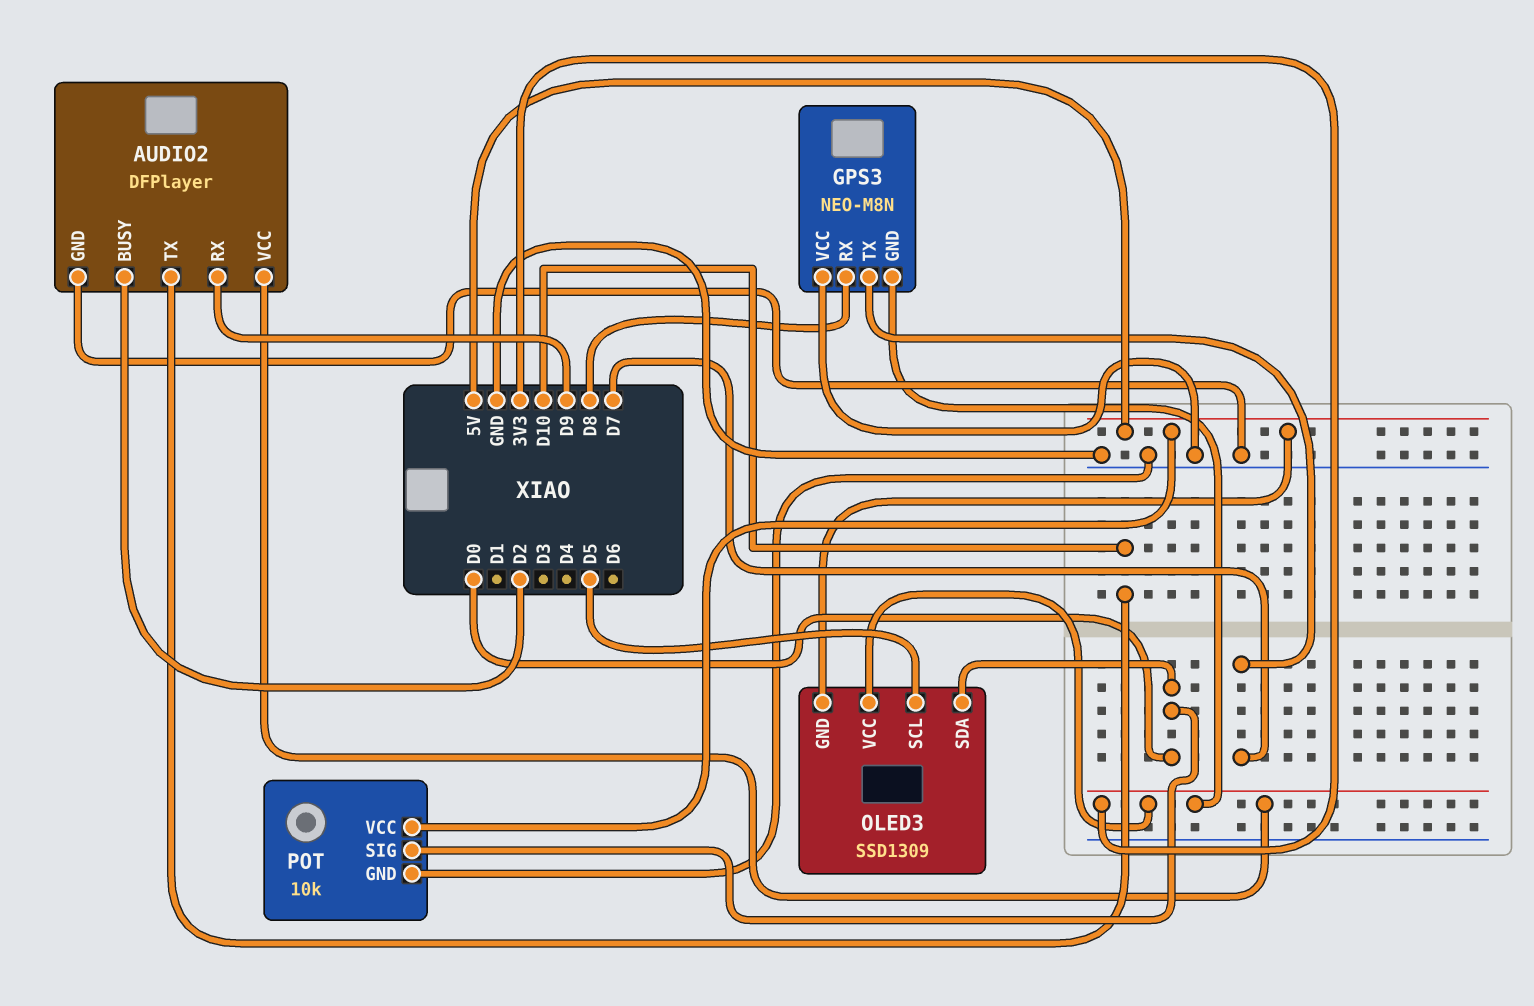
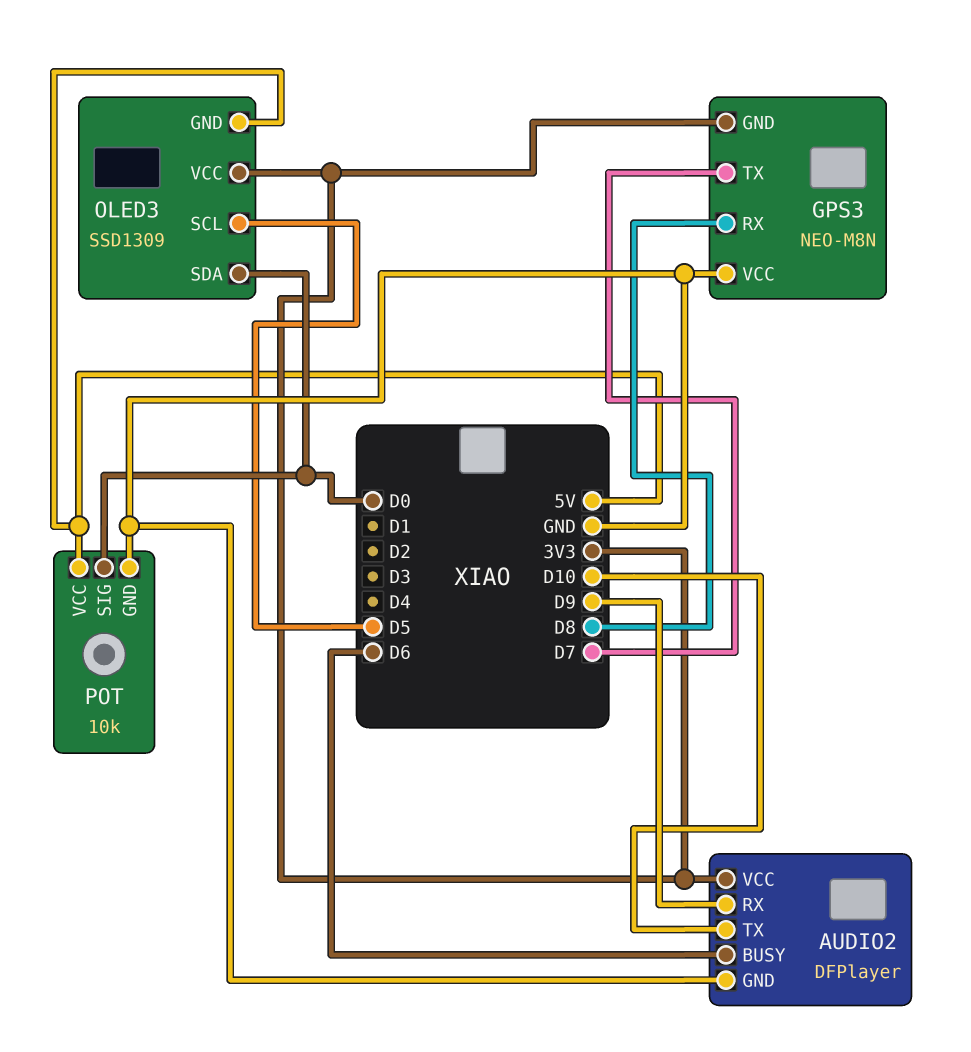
AUDIO2 pin BUSY: D2 -> D6

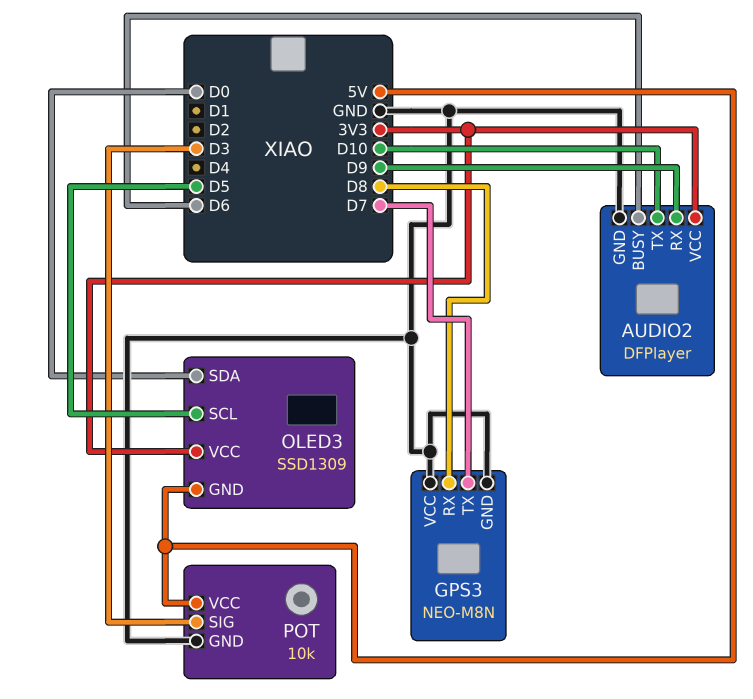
GPS3 pin GND: 3V3 -> GND
POT pin SIG: D0 -> D3

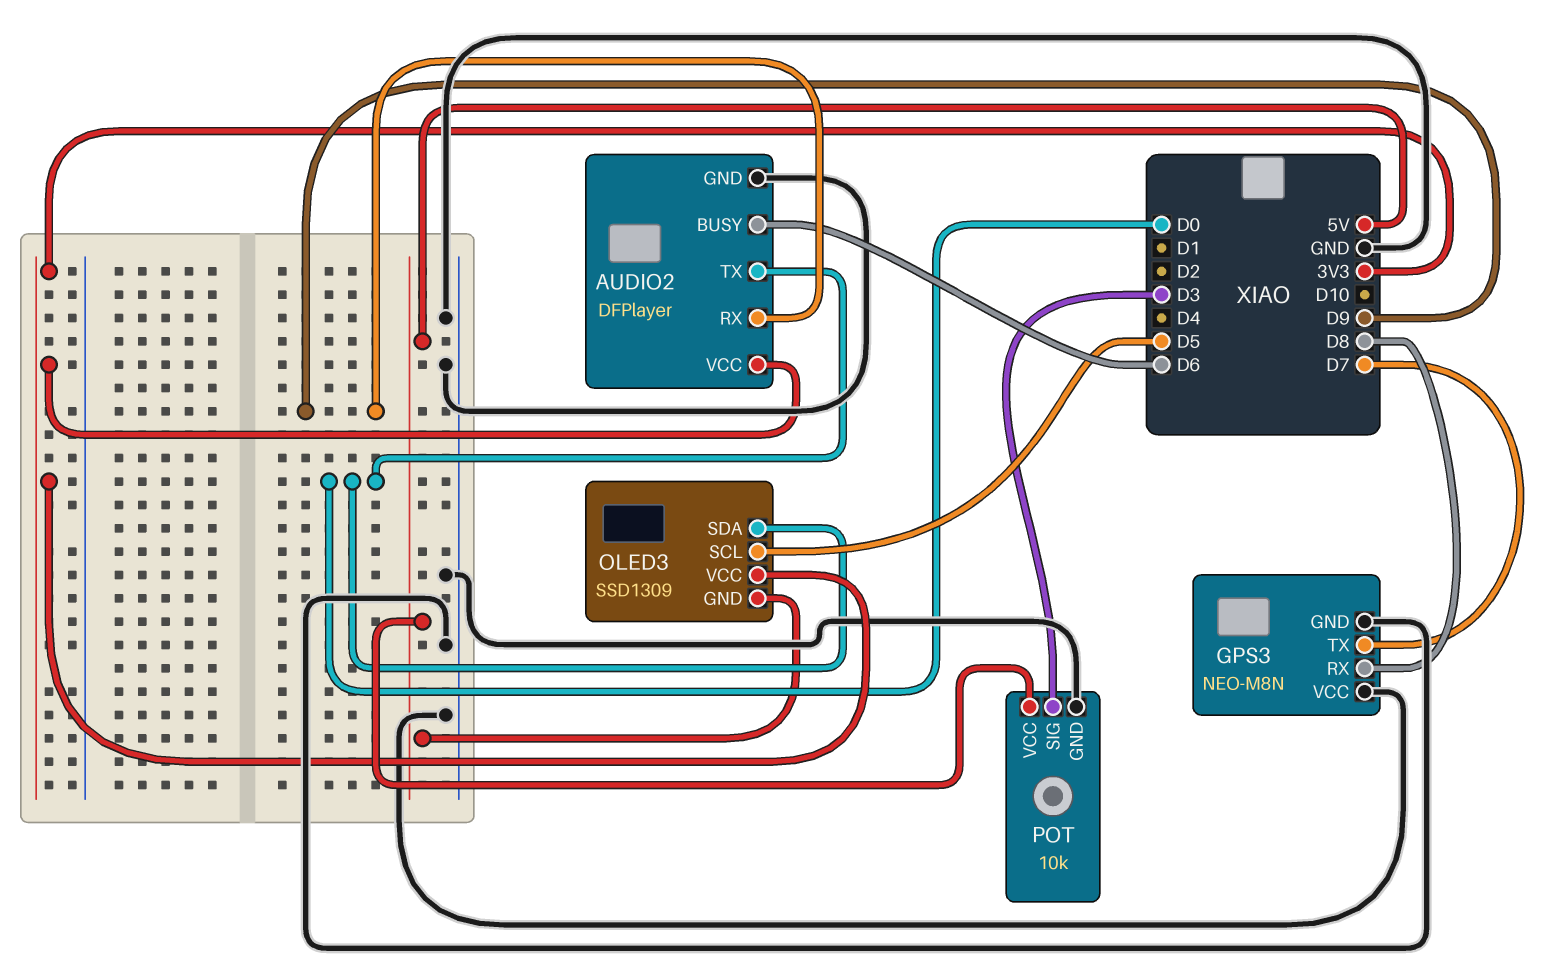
AUDIO2 pin TX: D10 -> D0

